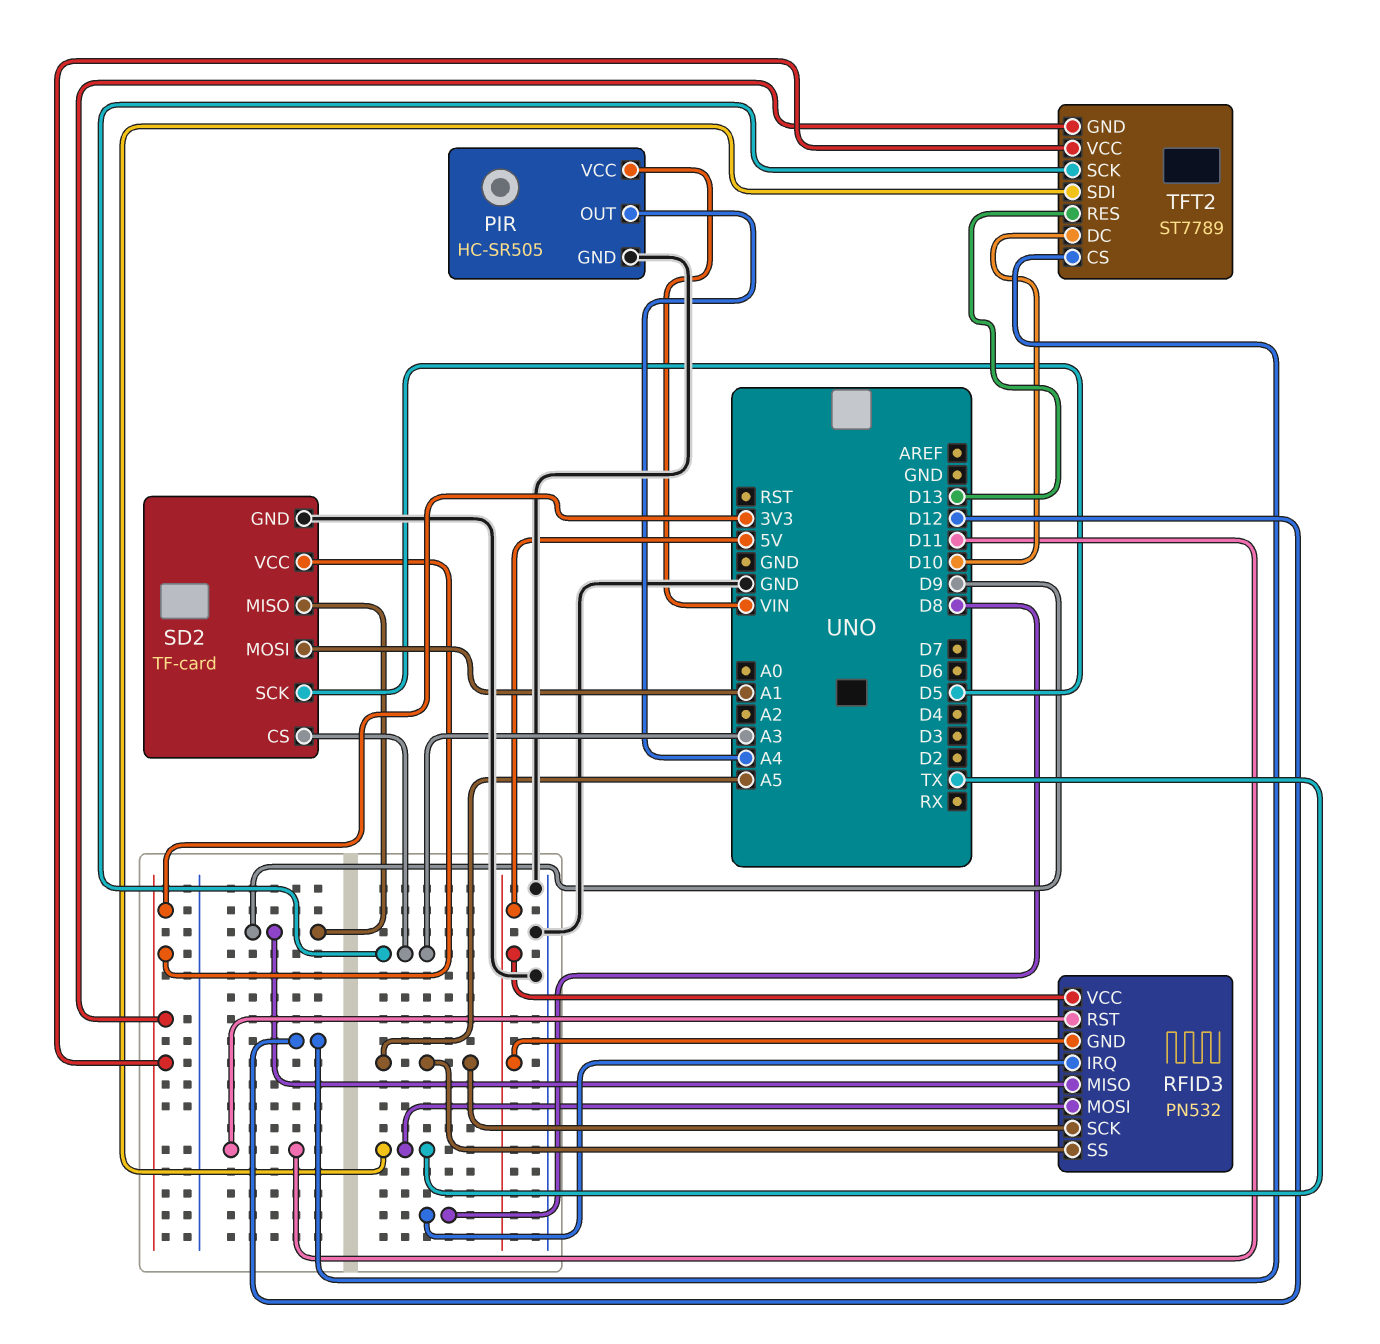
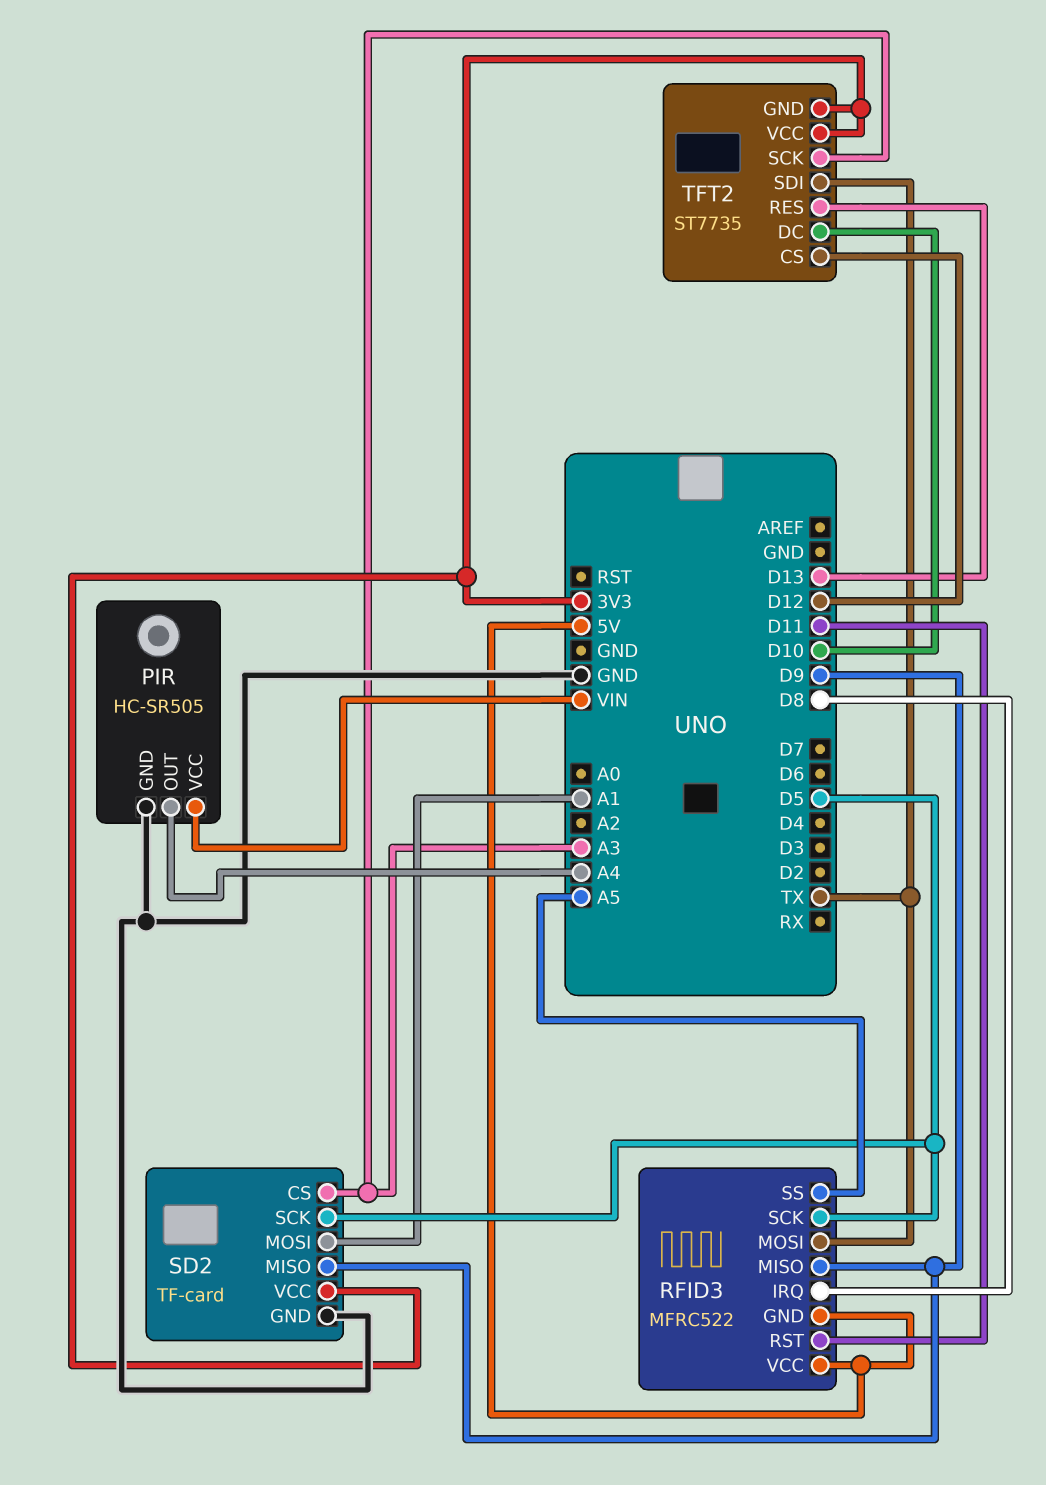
RFID3: PN532 -> MFRC522
RFID3 pin SCK: A5 -> D5
TFT2: ST7789 -> ST7735

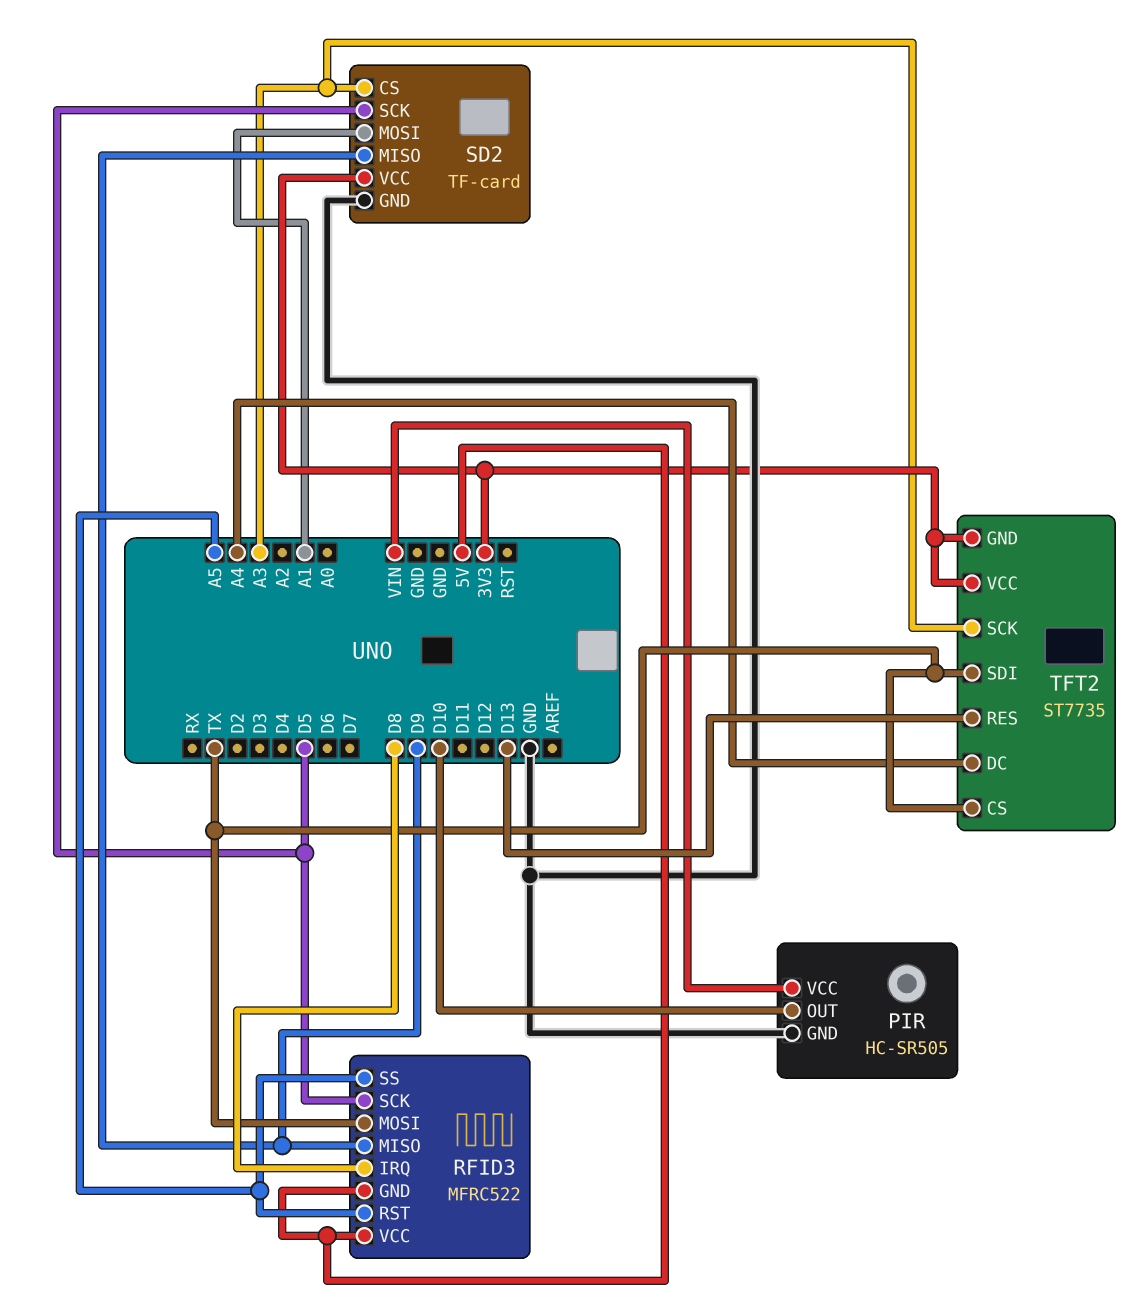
PIR pin OUT: A4 -> D10
RFID3 pin RST: D11 -> A5
TFT2 pin CS: D12 -> TX
TFT2 pin DC: D10 -> A4

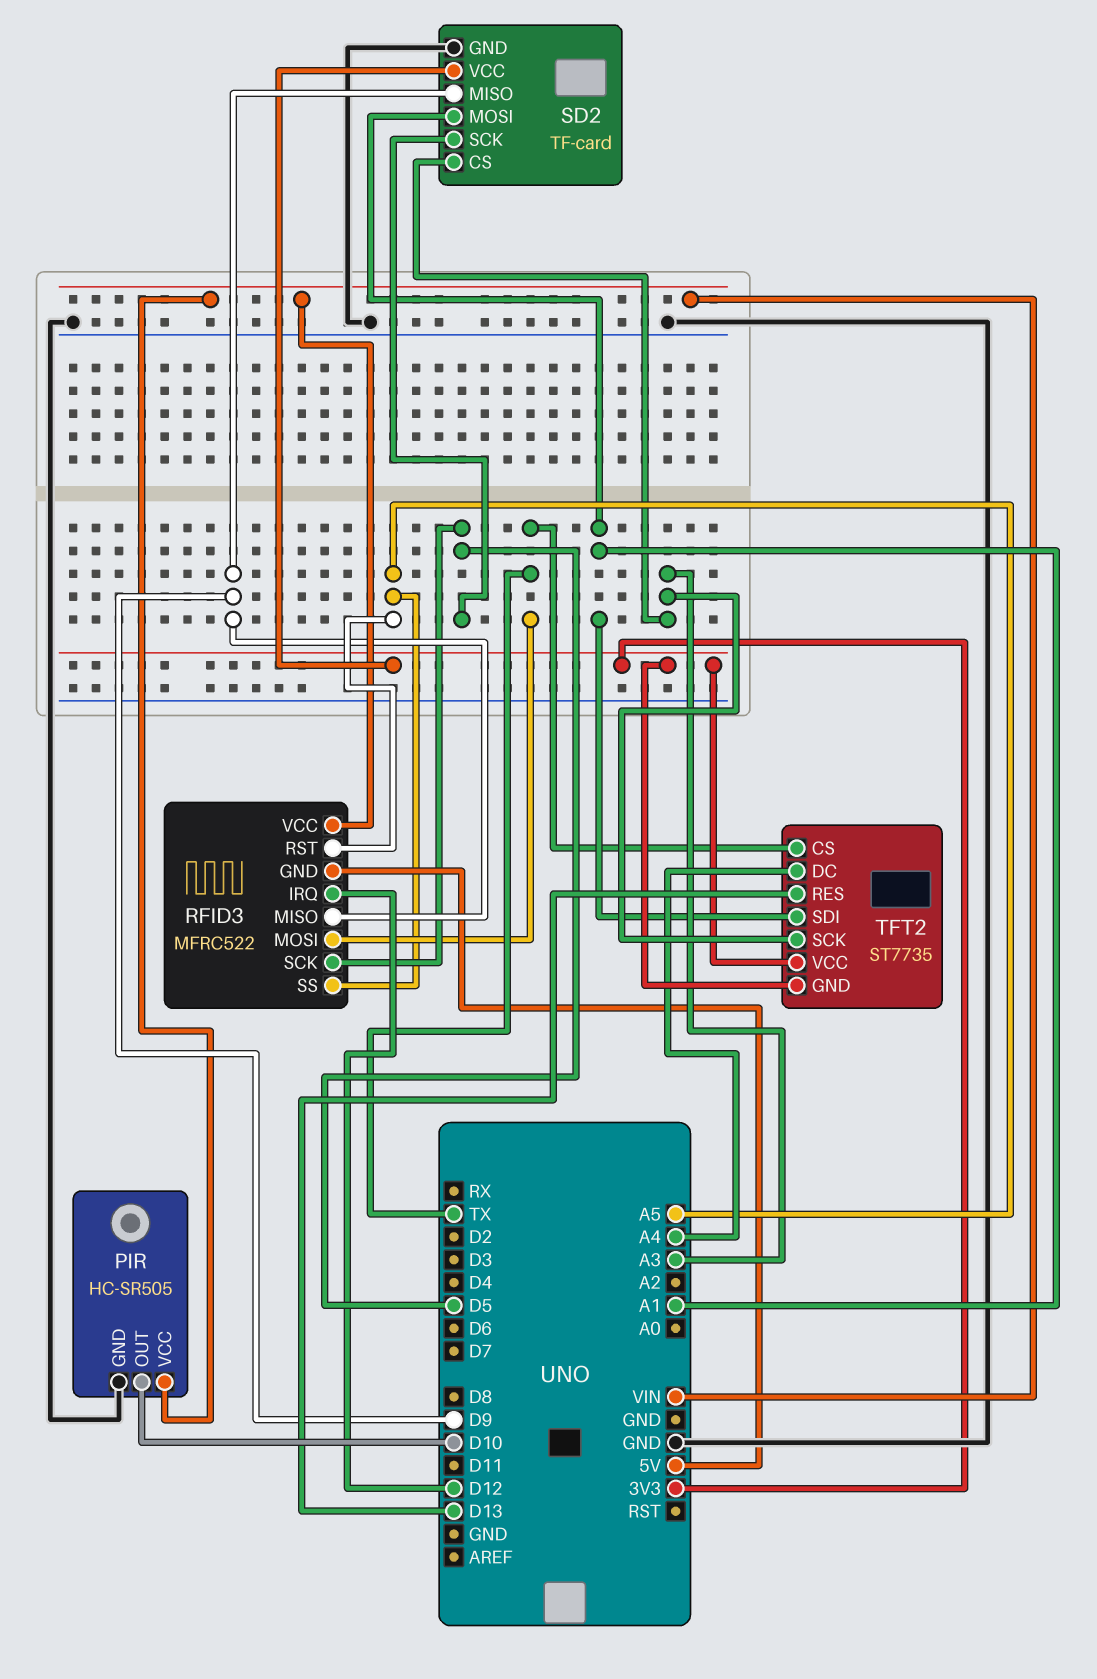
RFID3 pin IRQ: D8 -> D12
RFID3 pin VCC: 5V -> VIN
TFT2 pin SDI: TX -> A1

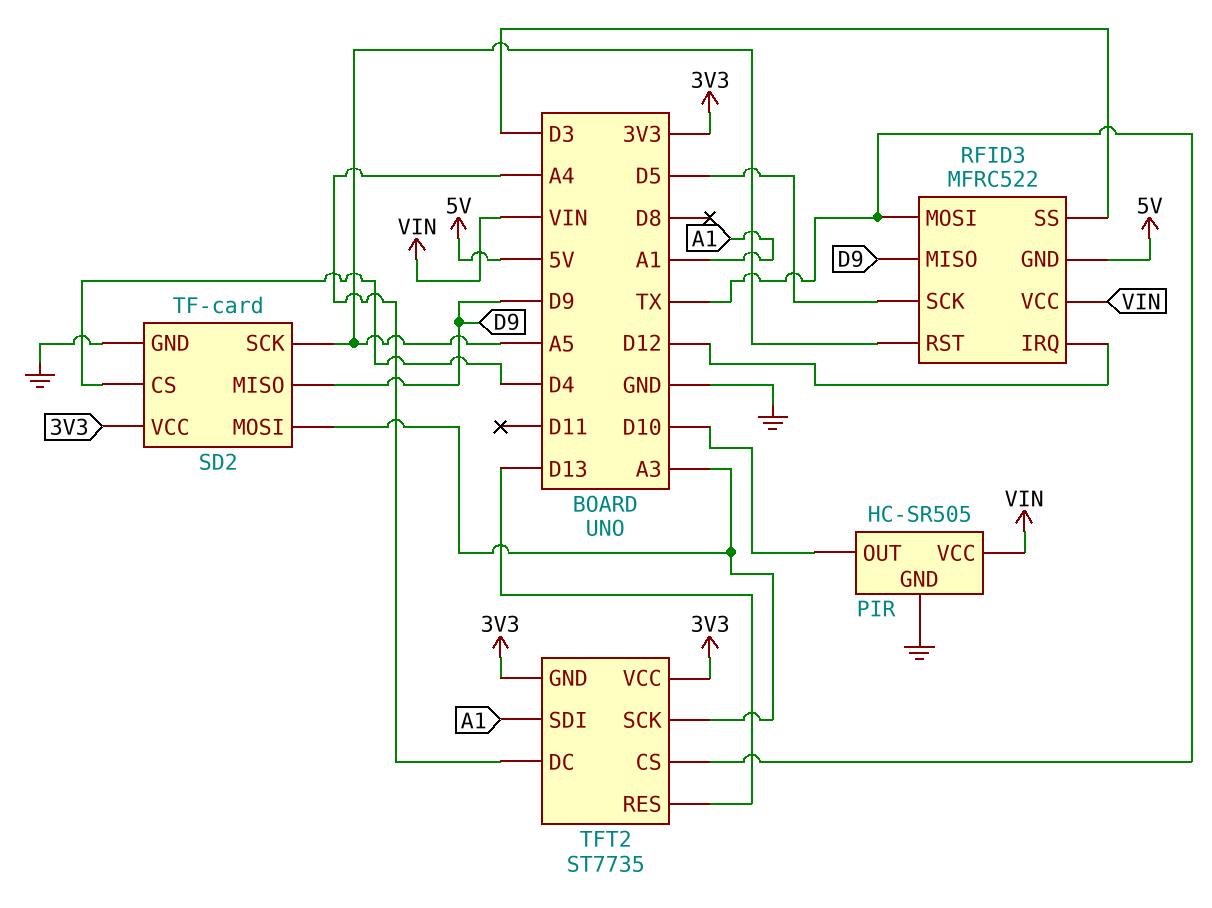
RFID3 pin SS: A5 -> D3
SD2 pin CS: A3 -> D4
SD2 pin MOSI: A1 -> A3
SD2 pin SCK: D5 -> A5

